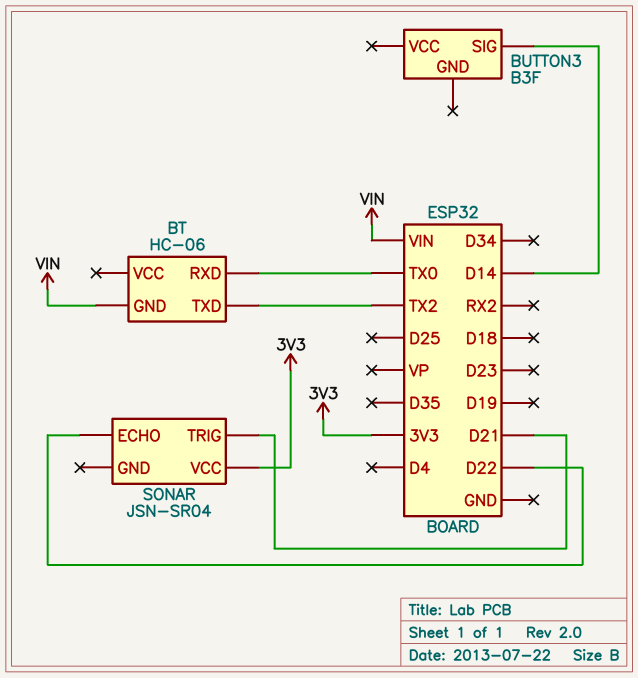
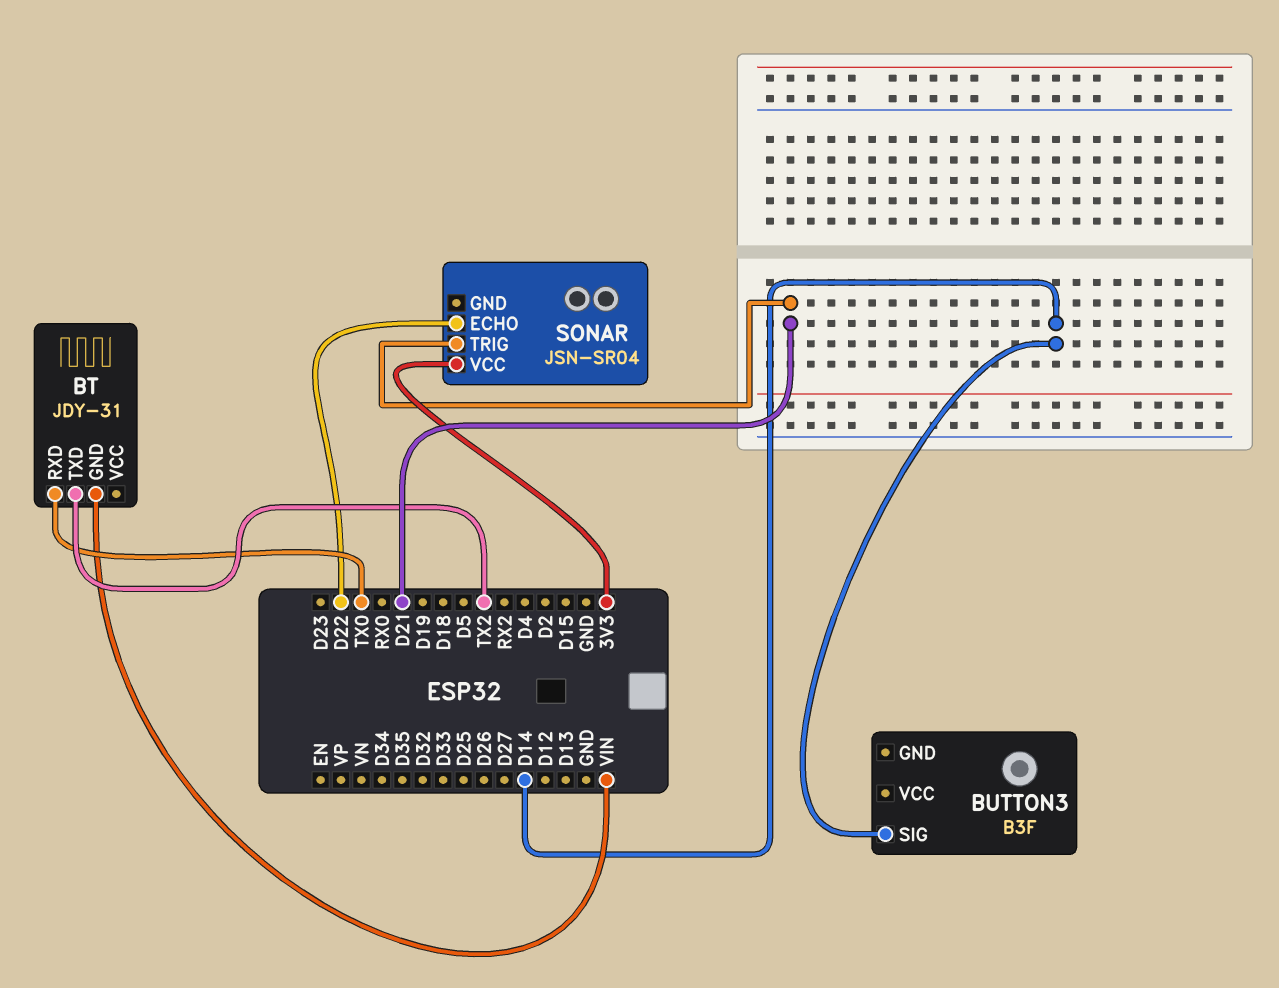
BT: HC-06 -> JDY-31

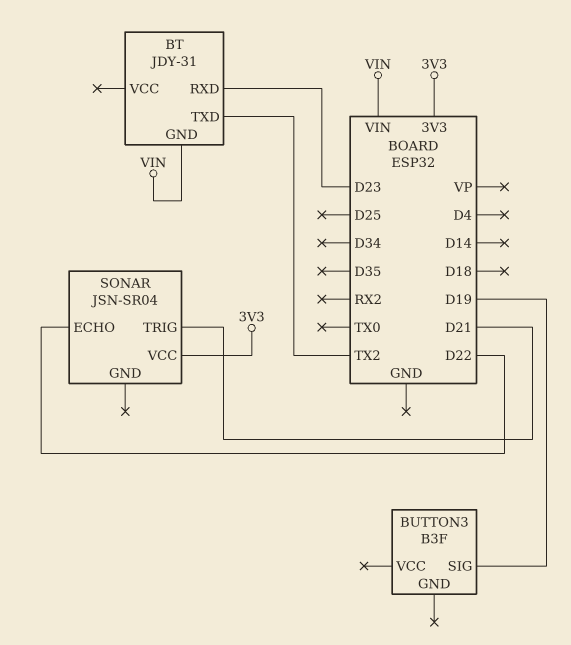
BT pin RXD: TX0 -> D23
BUTTON3 pin SIG: D14 -> D19

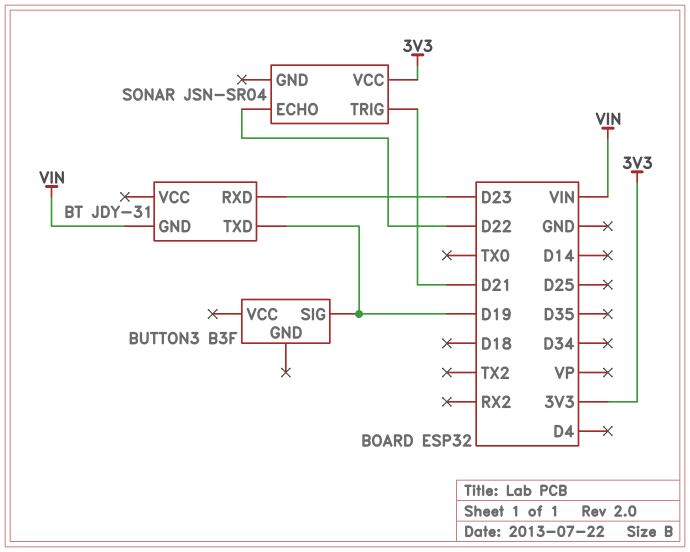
BT pin TXD: TX2 -> D19

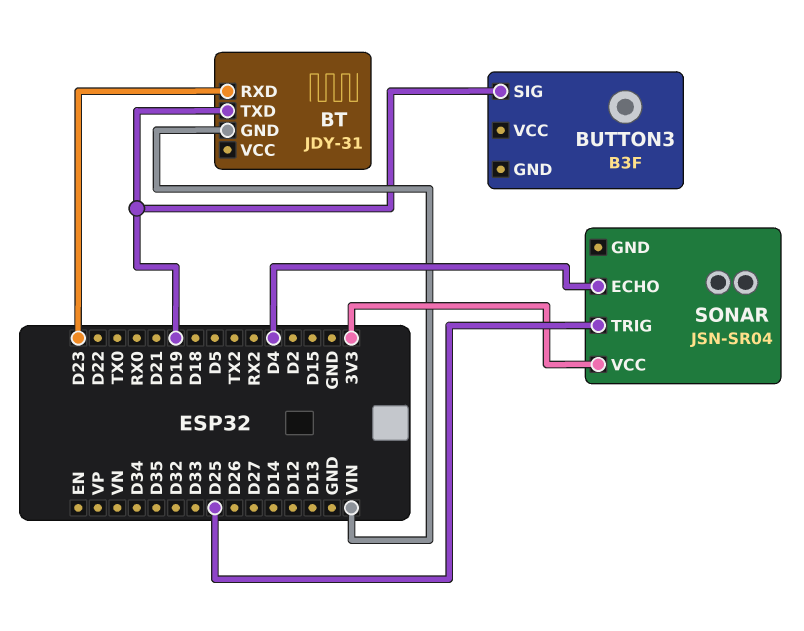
SONAR pin ECHO: D22 -> D4
SONAR pin TRIG: D21 -> D25

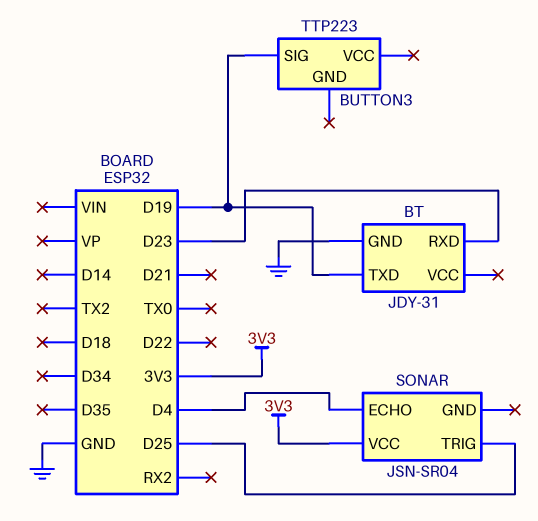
BT pin GND: VIN -> GND
BUTTON3: B3F -> TTP223

